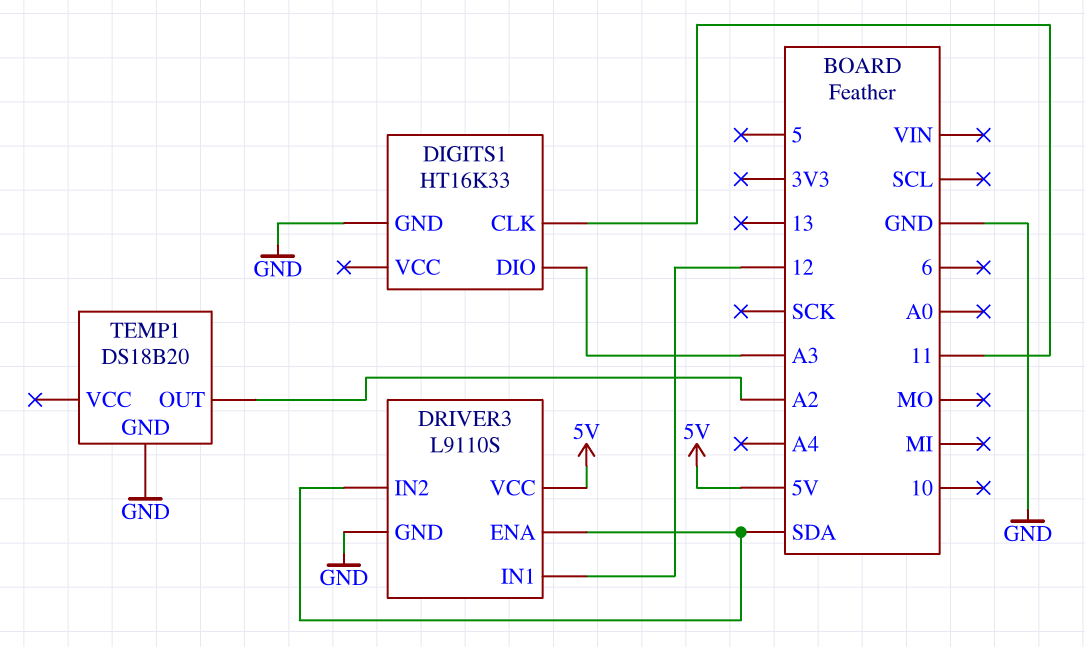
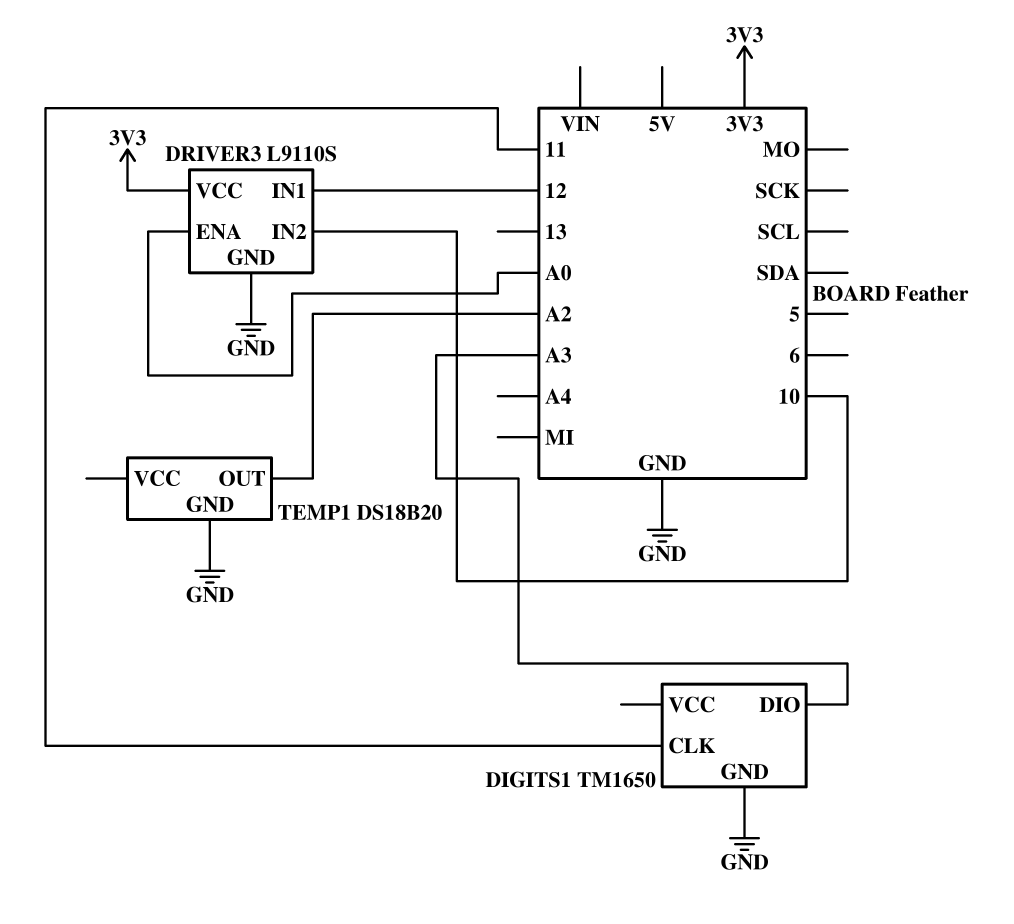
DIGITS1: HT16K33 -> TM1650
DRIVER3 pin ENA: SDA -> A0
DRIVER3 pin IN2: SDA -> 10
DRIVER3 pin VCC: 5V -> 3V3

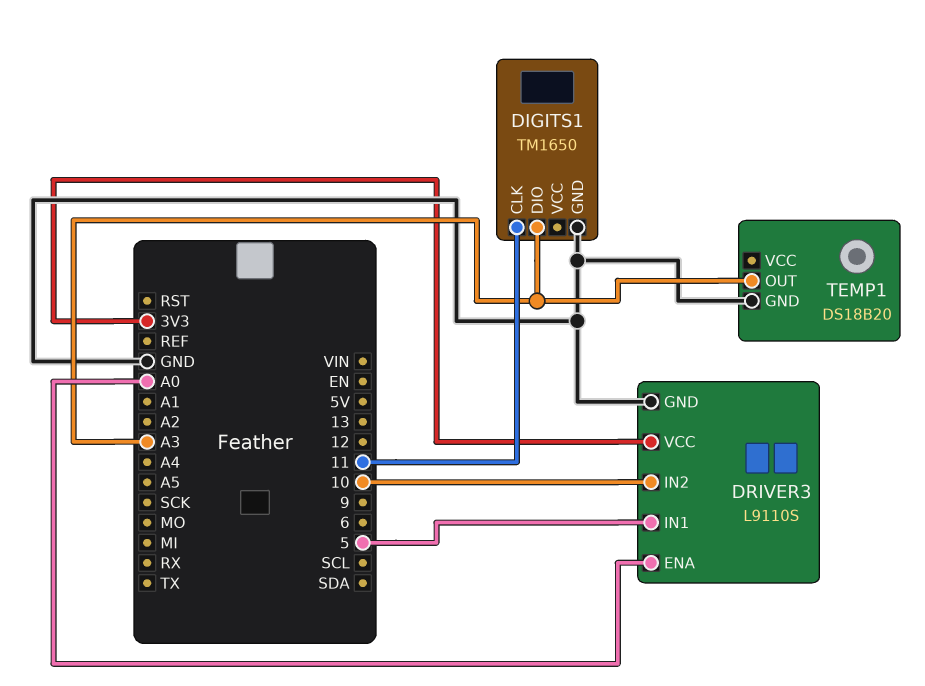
DRIVER3 pin IN1: 12 -> 5
TEMP1 pin OUT: A2 -> A3

